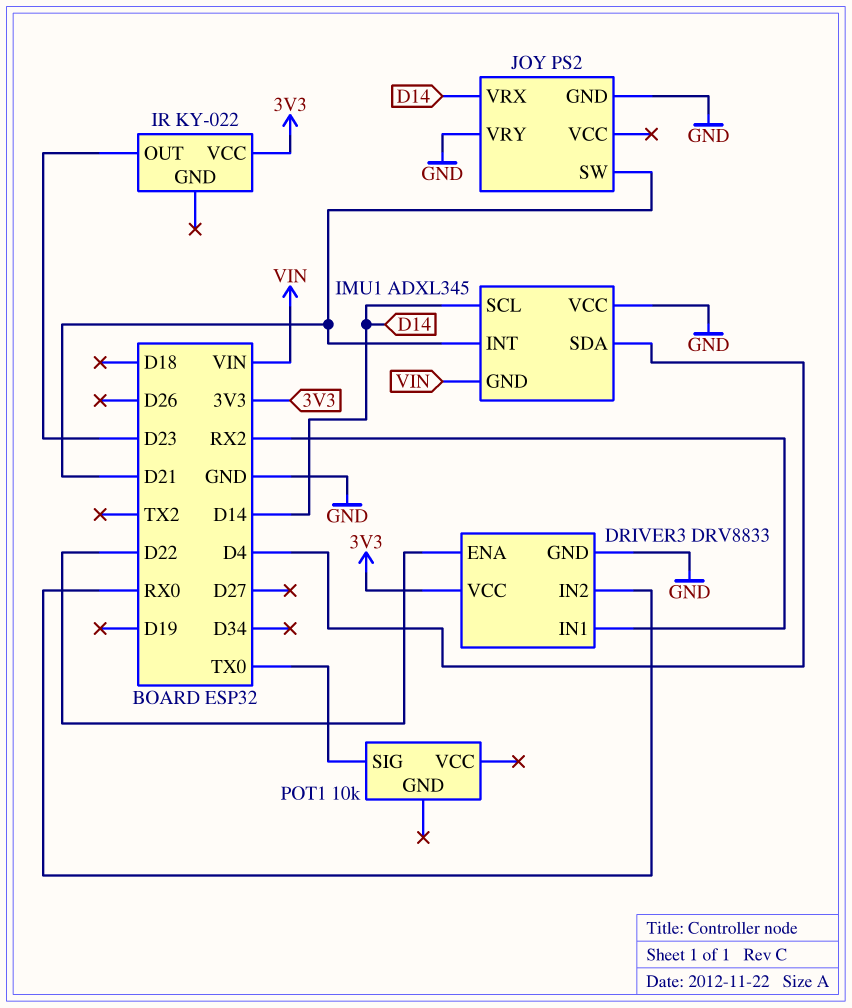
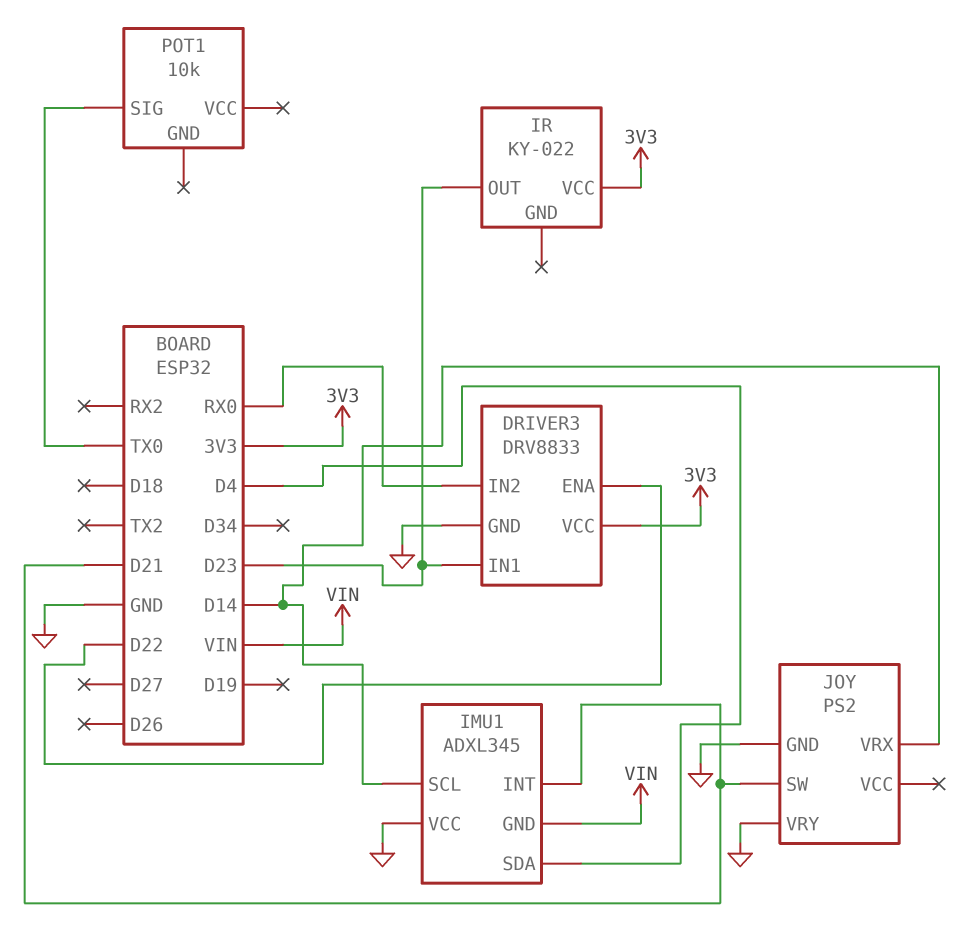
DRIVER3 pin IN1: RX2 -> D23

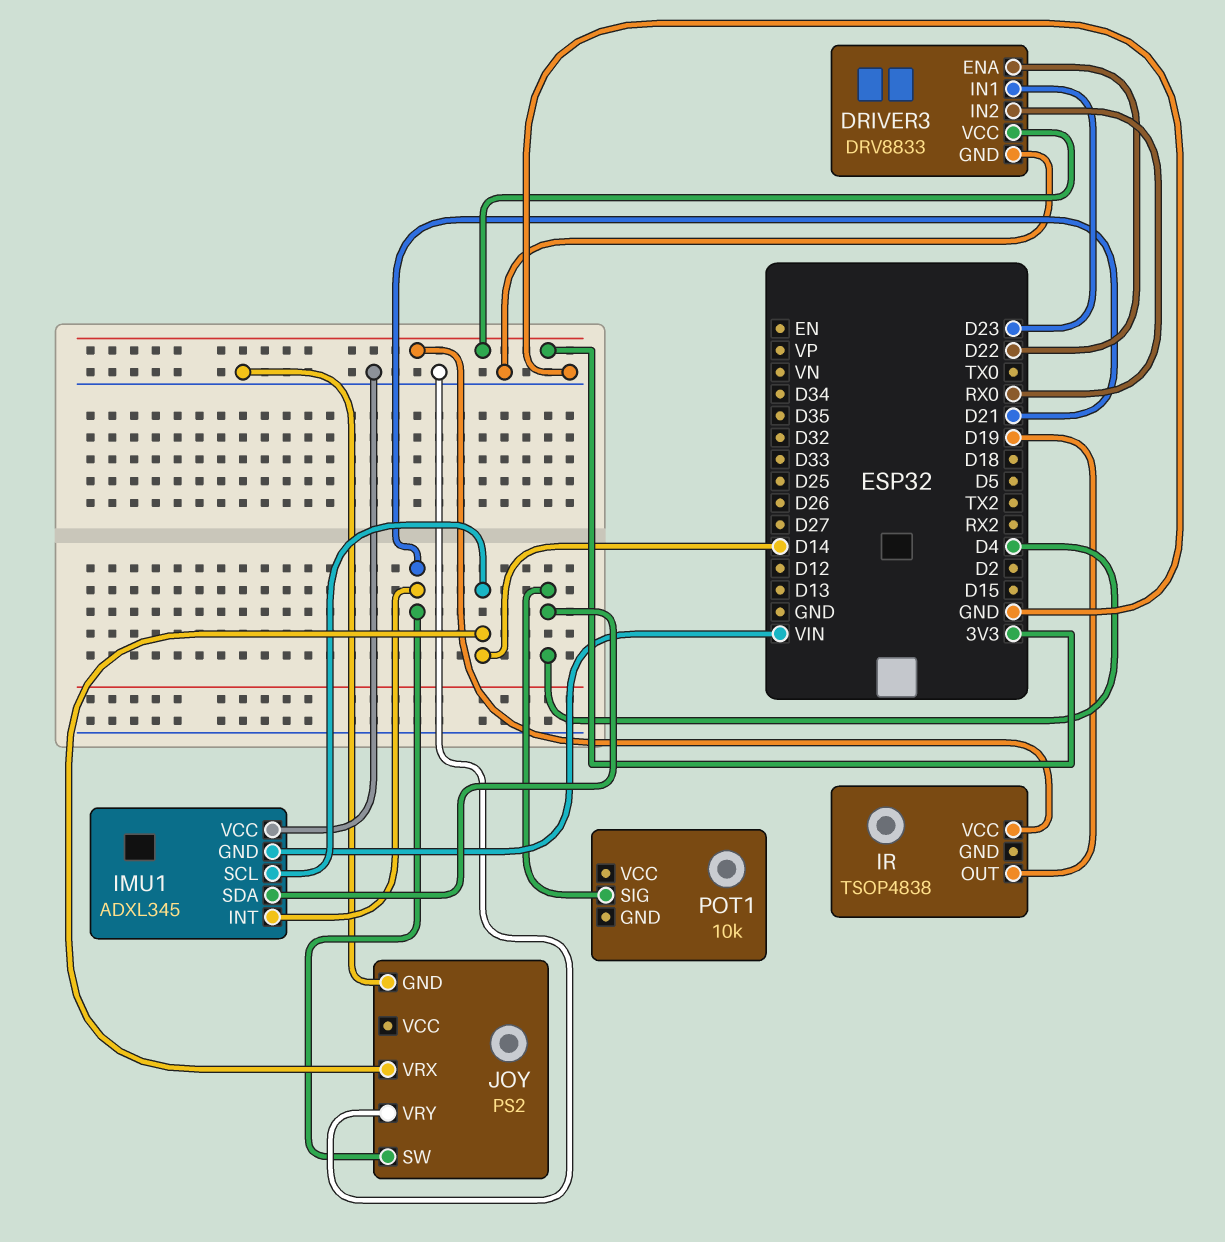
IR: KY-022 -> TSOP4838
IR pin OUT: D23 -> D19
POT1 pin SIG: TX0 -> D4

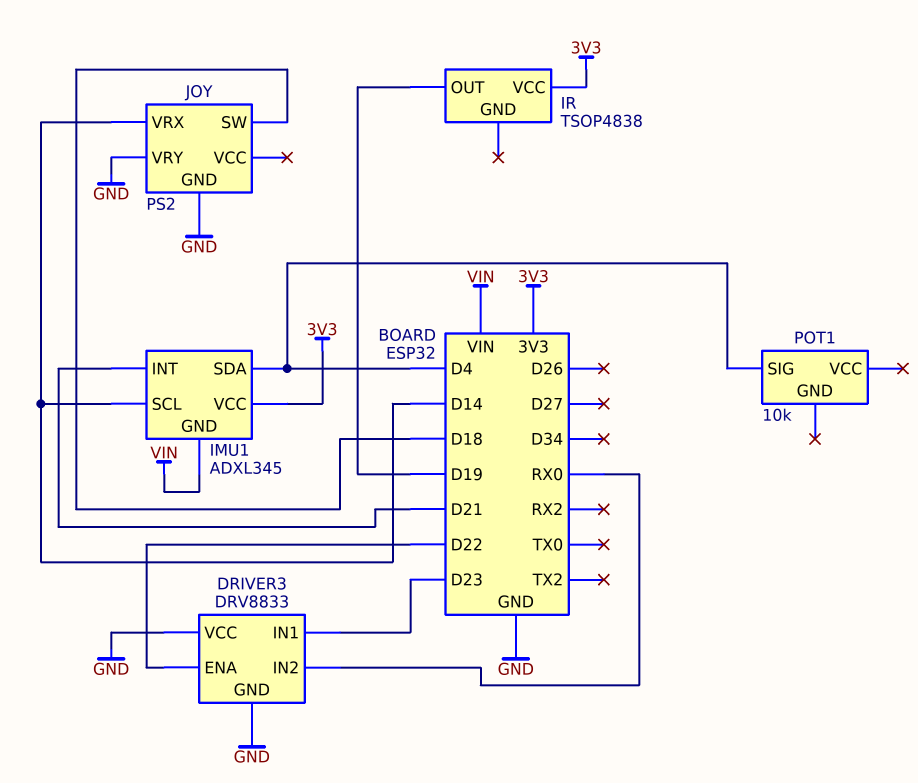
DRIVER3 pin VCC: 3V3 -> GND
IMU1 pin VCC: GND -> 3V3
JOY pin SW: D21 -> D18

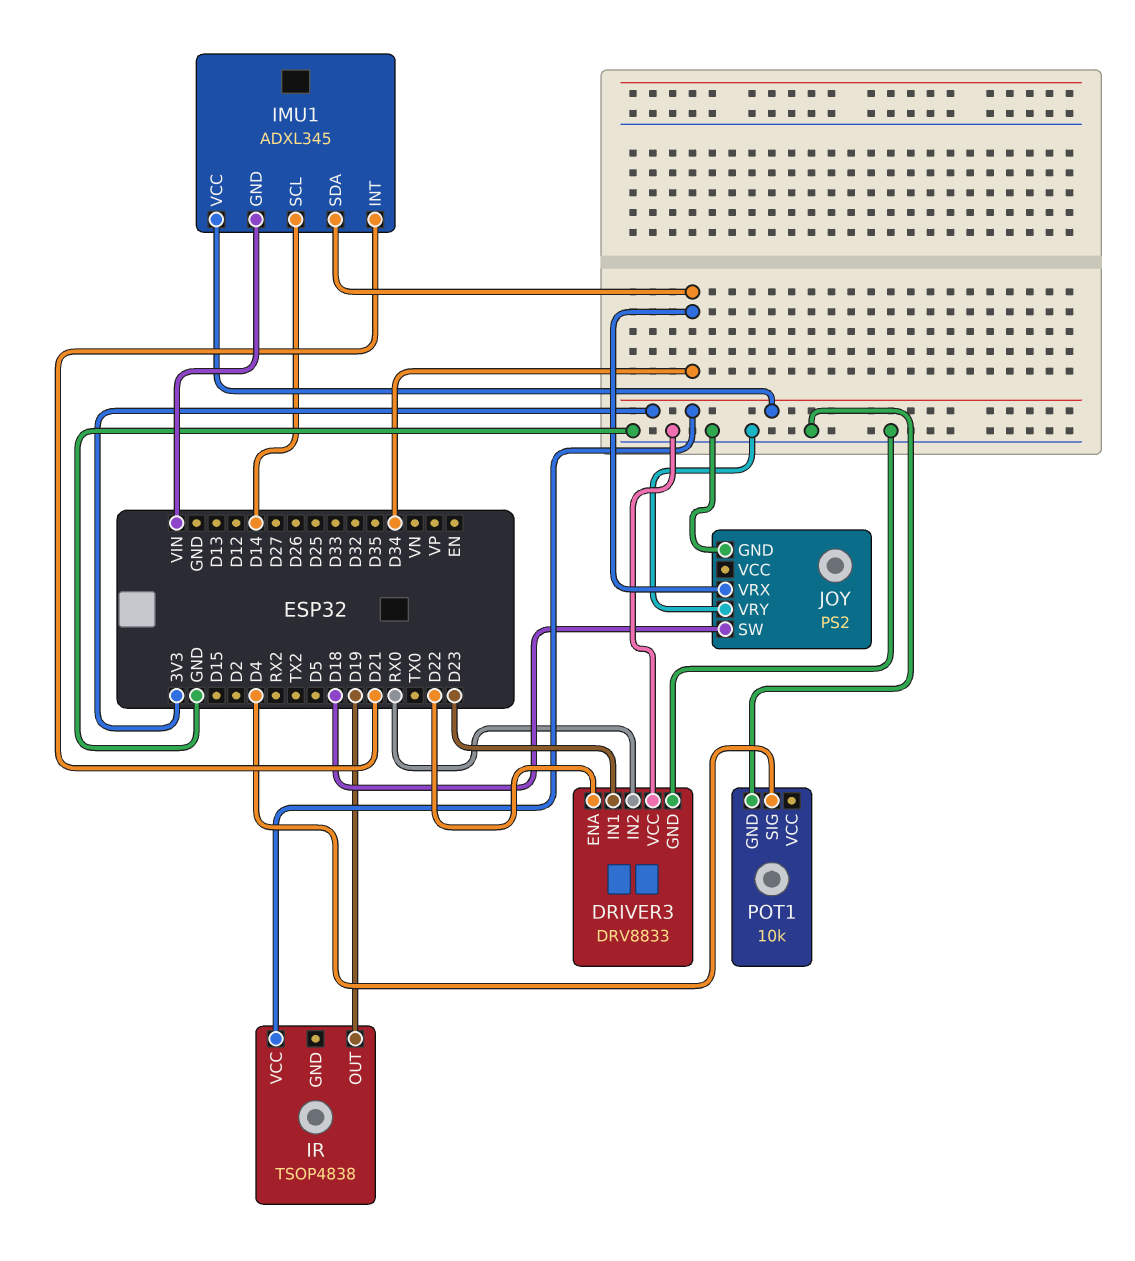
IMU1 pin SDA: D4 -> D34
JOY pin VRX: D14 -> D34
POT1 pin GND: none -> GND

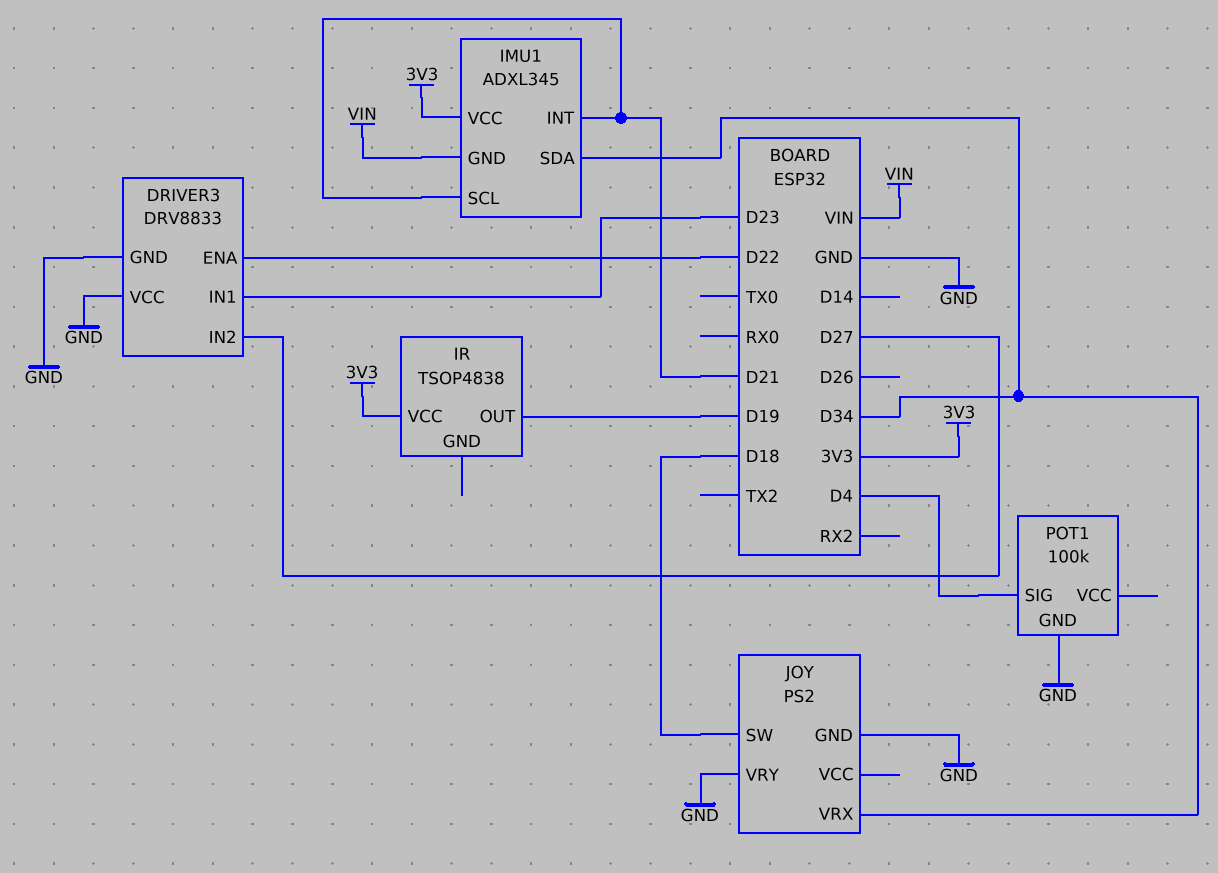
DRIVER3 pin IN2: RX0 -> D27
IMU1 pin SCL: D14 -> D21
POT1: 10k -> 100k

